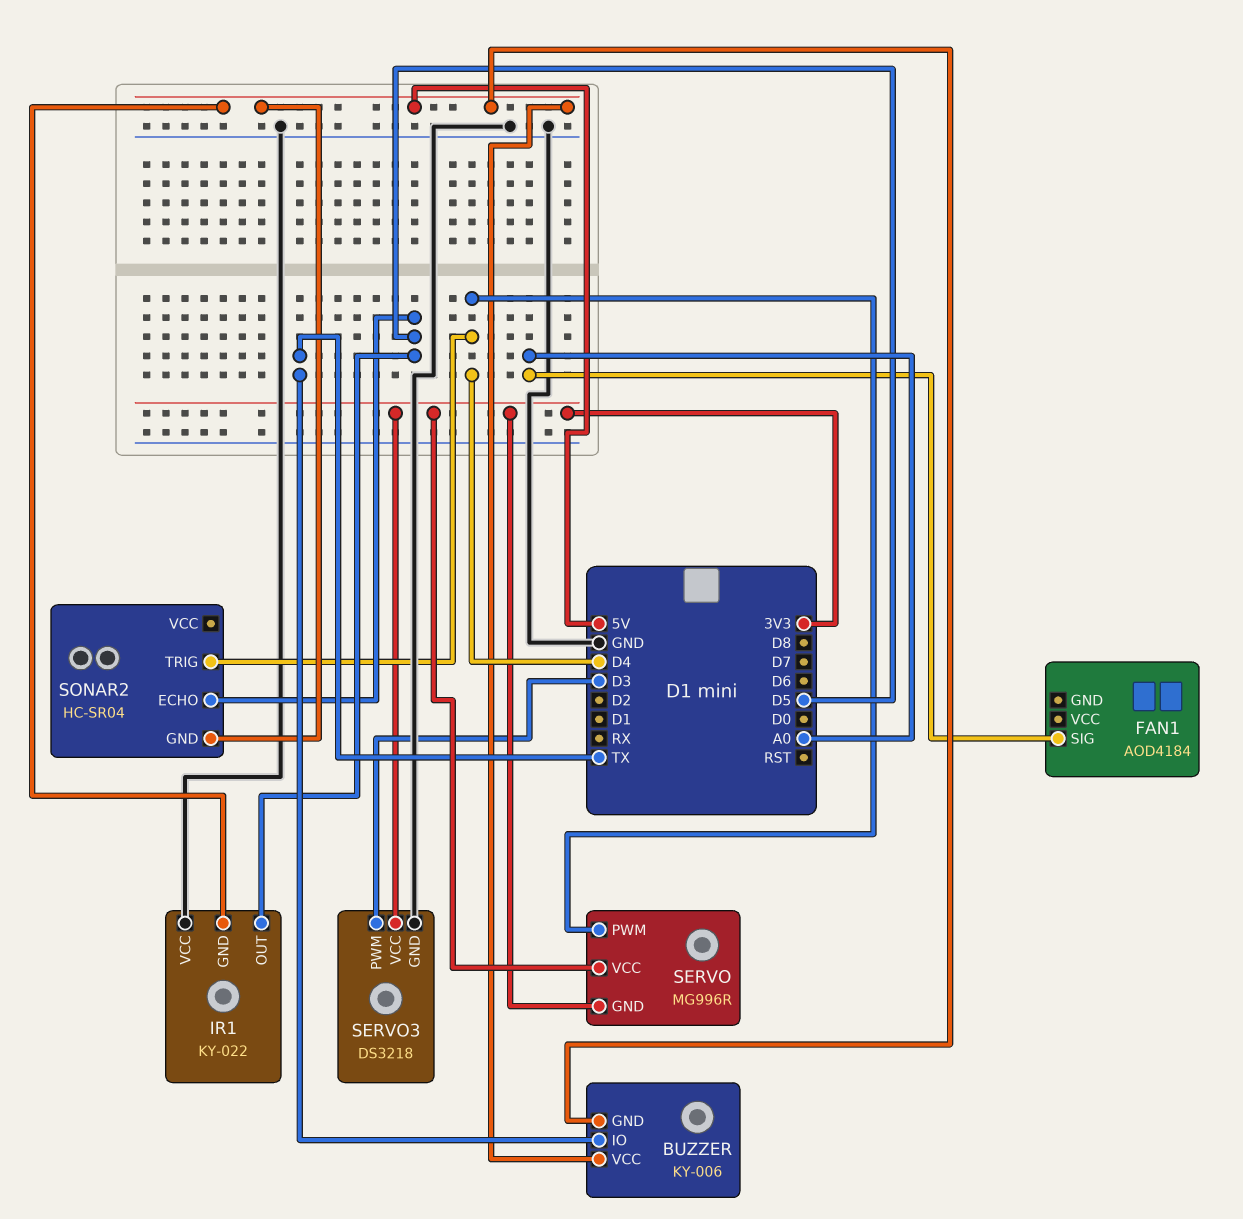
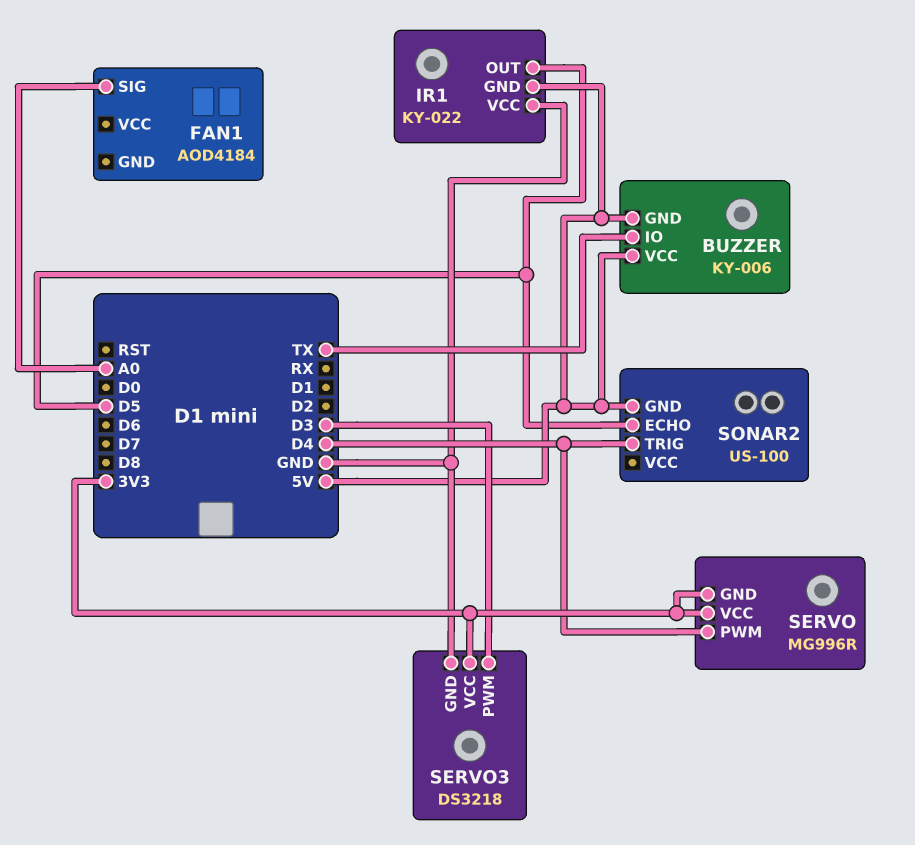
SONAR2: HC-SR04 -> US-100

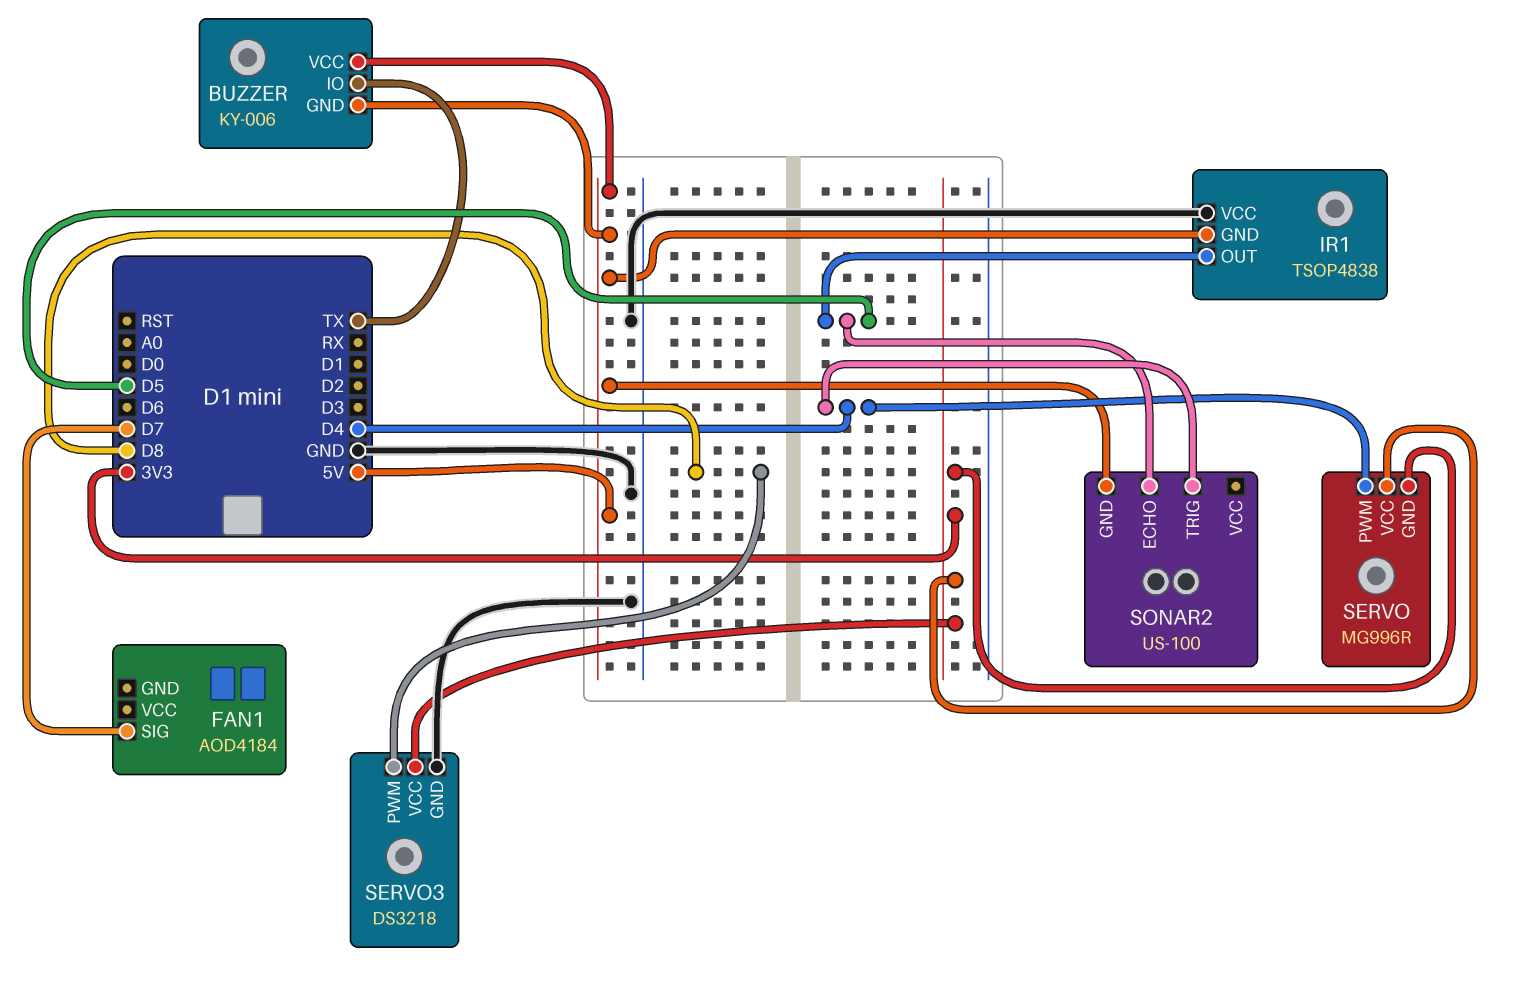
FAN1 pin SIG: A0 -> D7
IR1: KY-022 -> TSOP4838
SERVO3 pin PWM: D3 -> D8

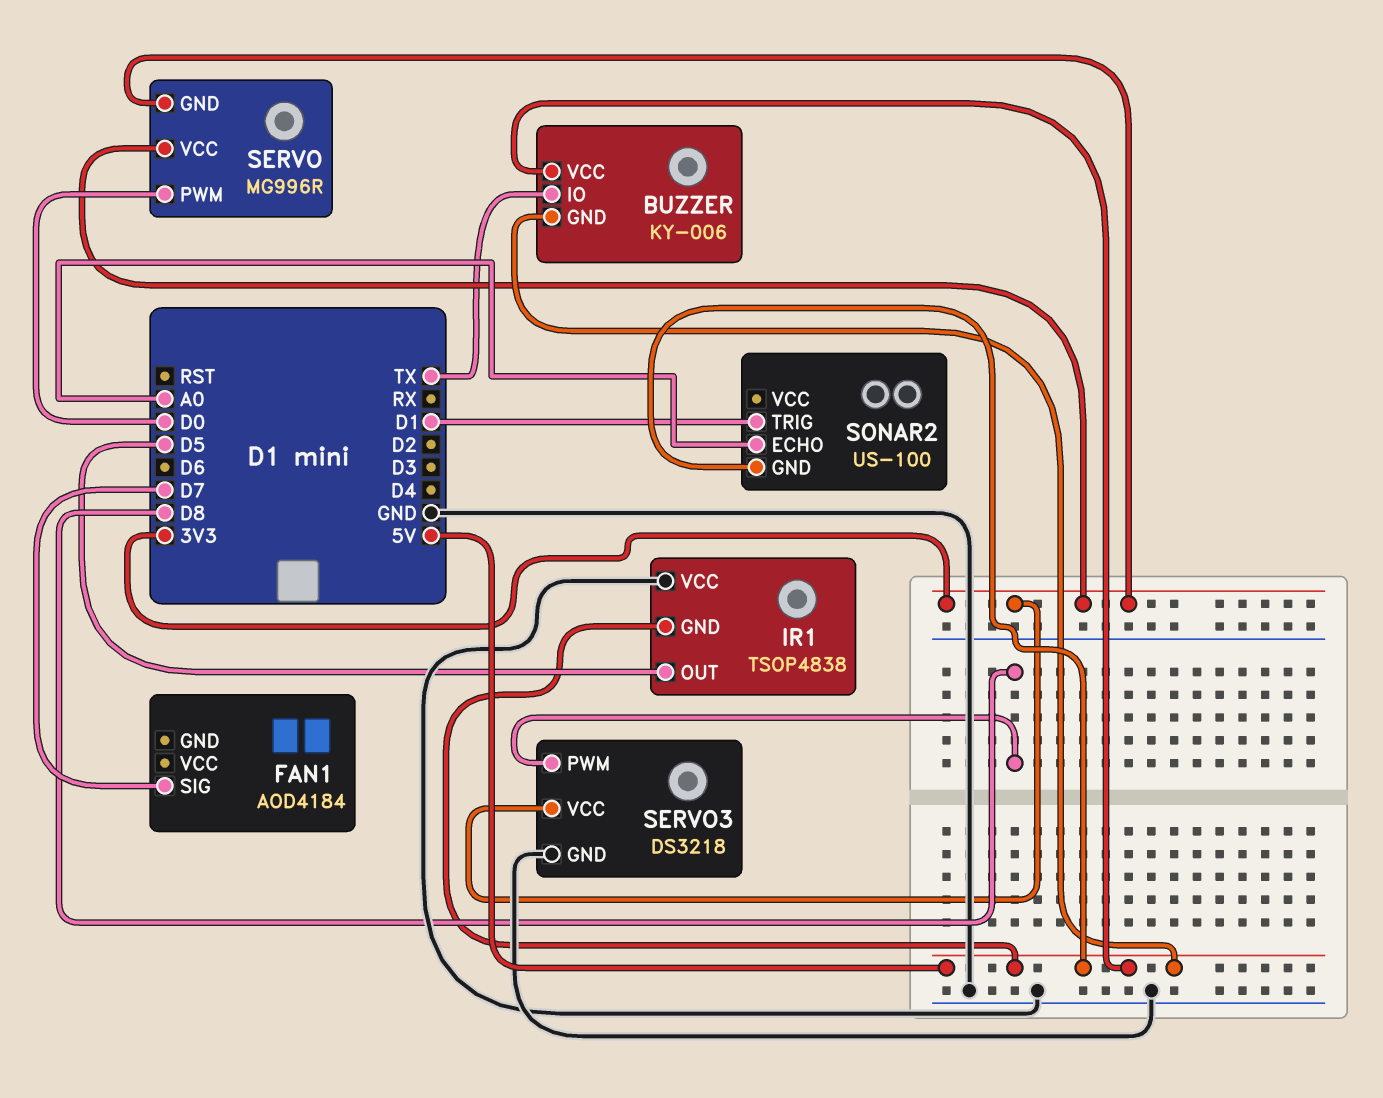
SERVO pin PWM: D4 -> D0
SONAR2 pin ECHO: D5 -> A0
SONAR2 pin TRIG: D4 -> D1

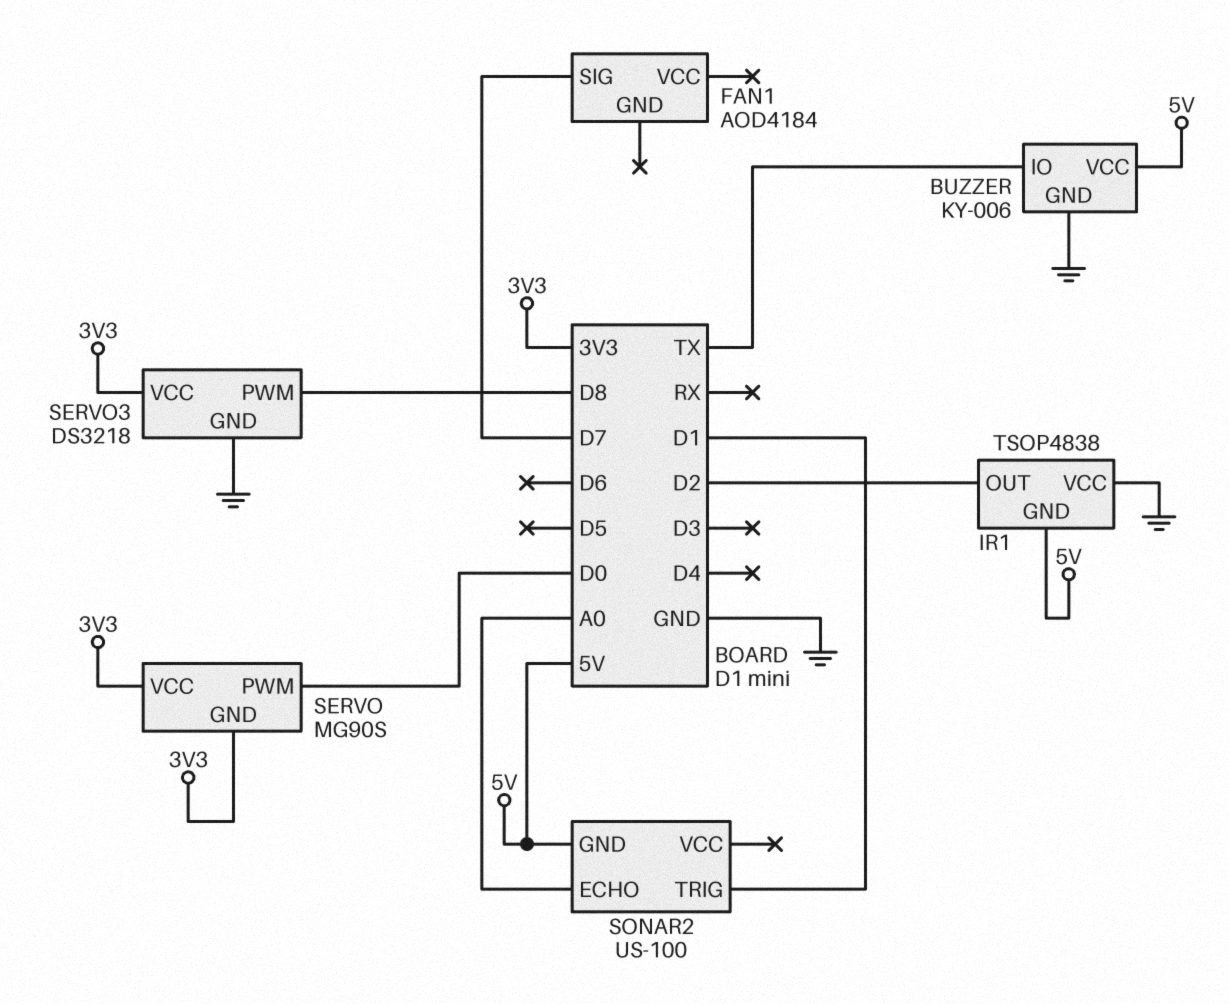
BUZZER pin GND: 5V -> GND
IR1 pin OUT: D5 -> D2
SERVO: MG996R -> MG90S

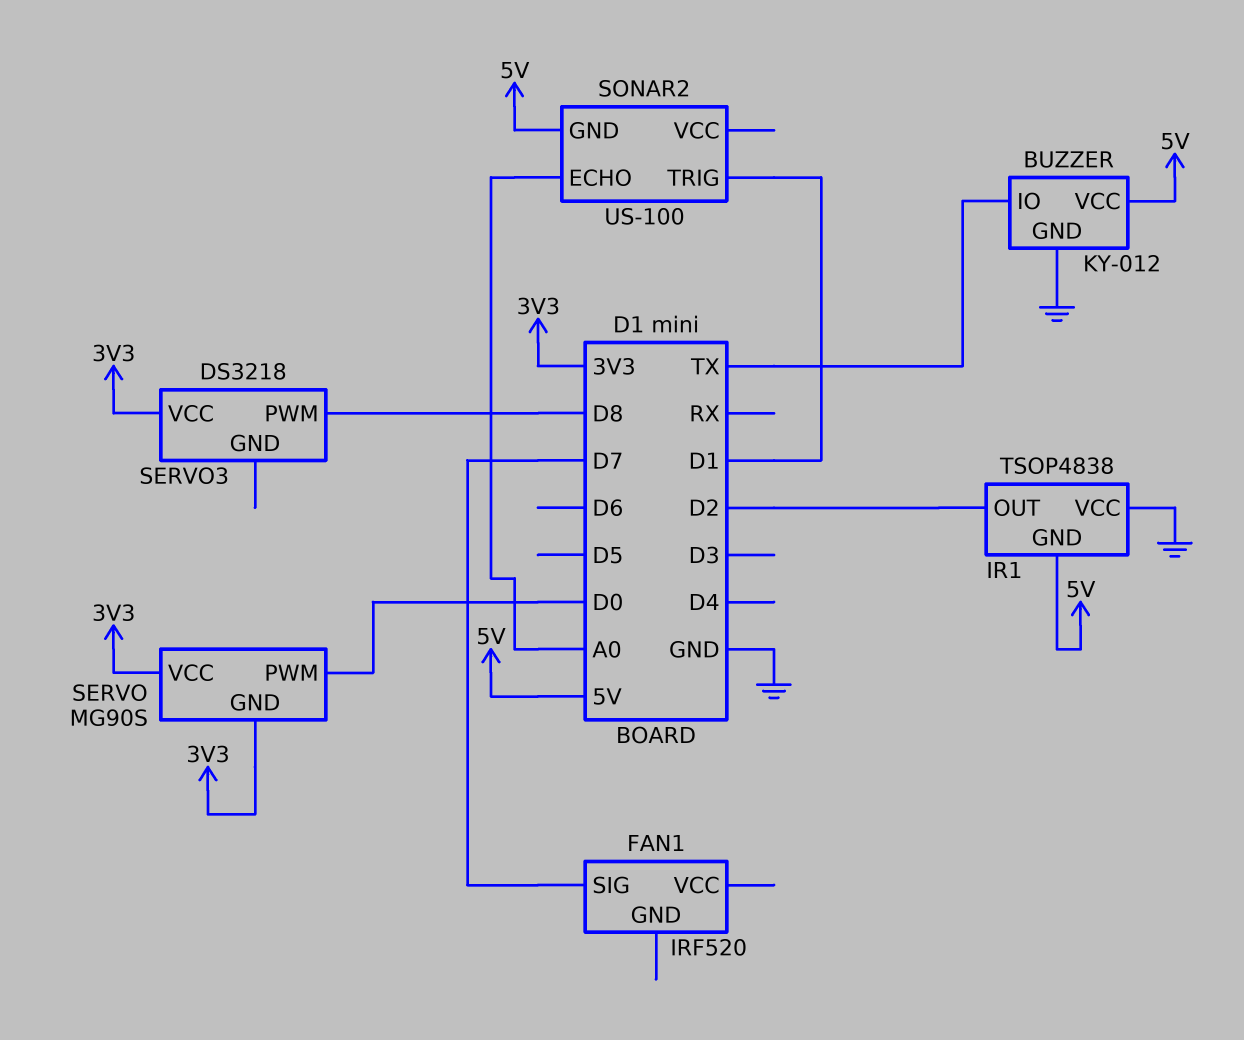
BUZZER: KY-006 -> KY-012
FAN1: AOD4184 -> IRF520
SERVO3 pin GND: GND -> none

